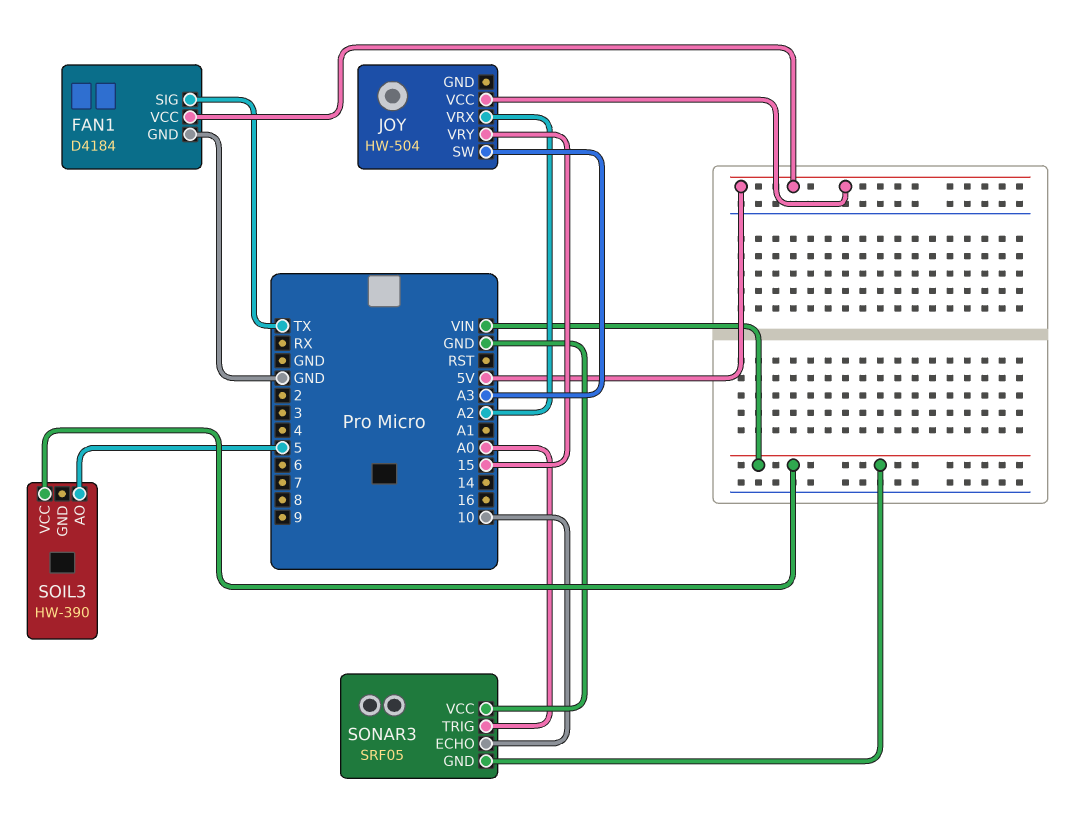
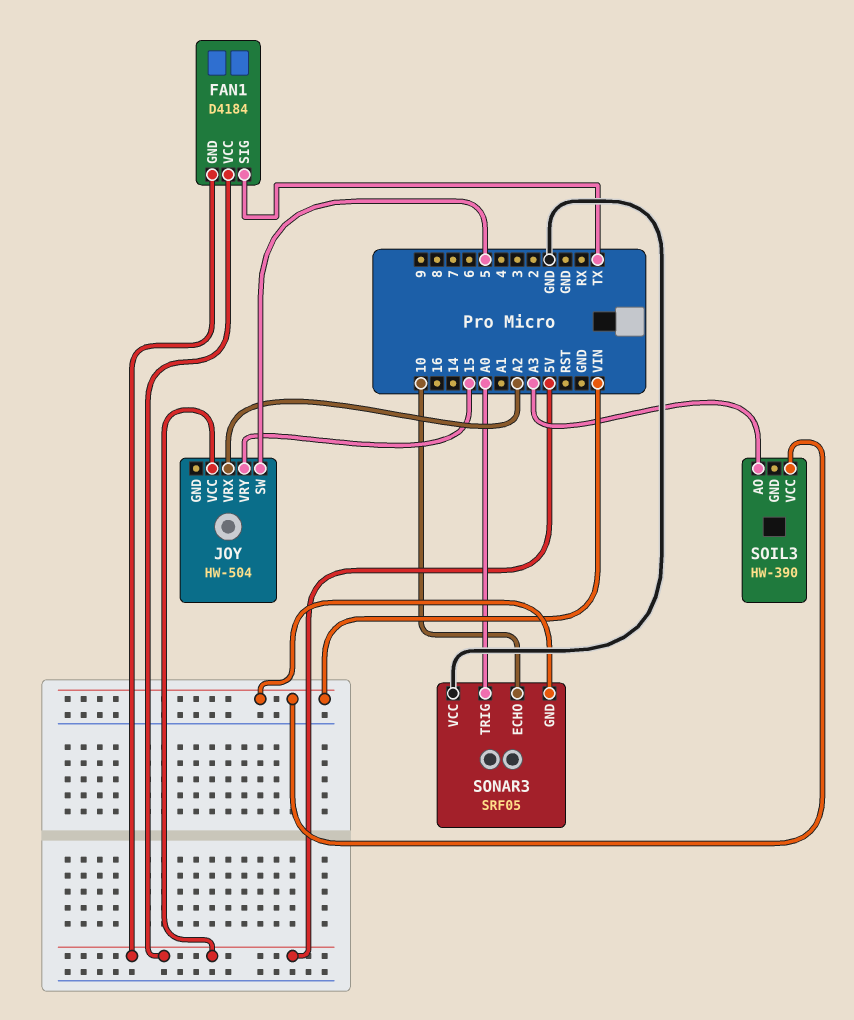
FAN1 pin GND: GND -> 5V
JOY pin SW: A3 -> 5
SOIL3 pin AO: 5 -> A3

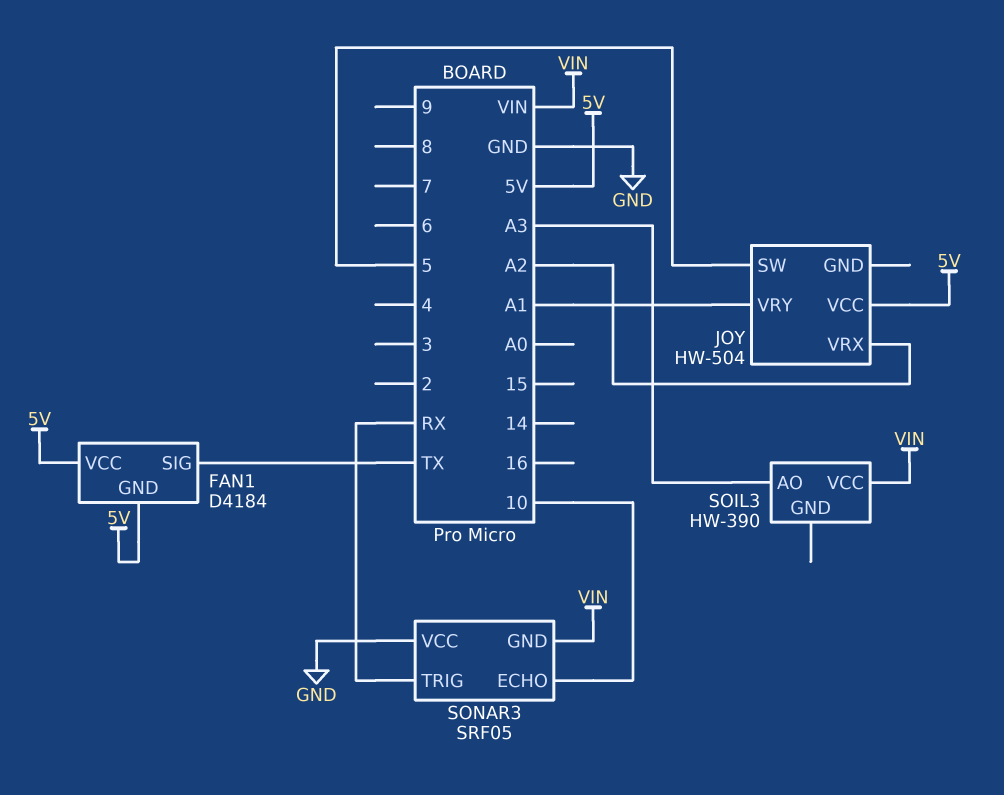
JOY pin VRY: 15 -> A1
SONAR3 pin TRIG: A0 -> RX

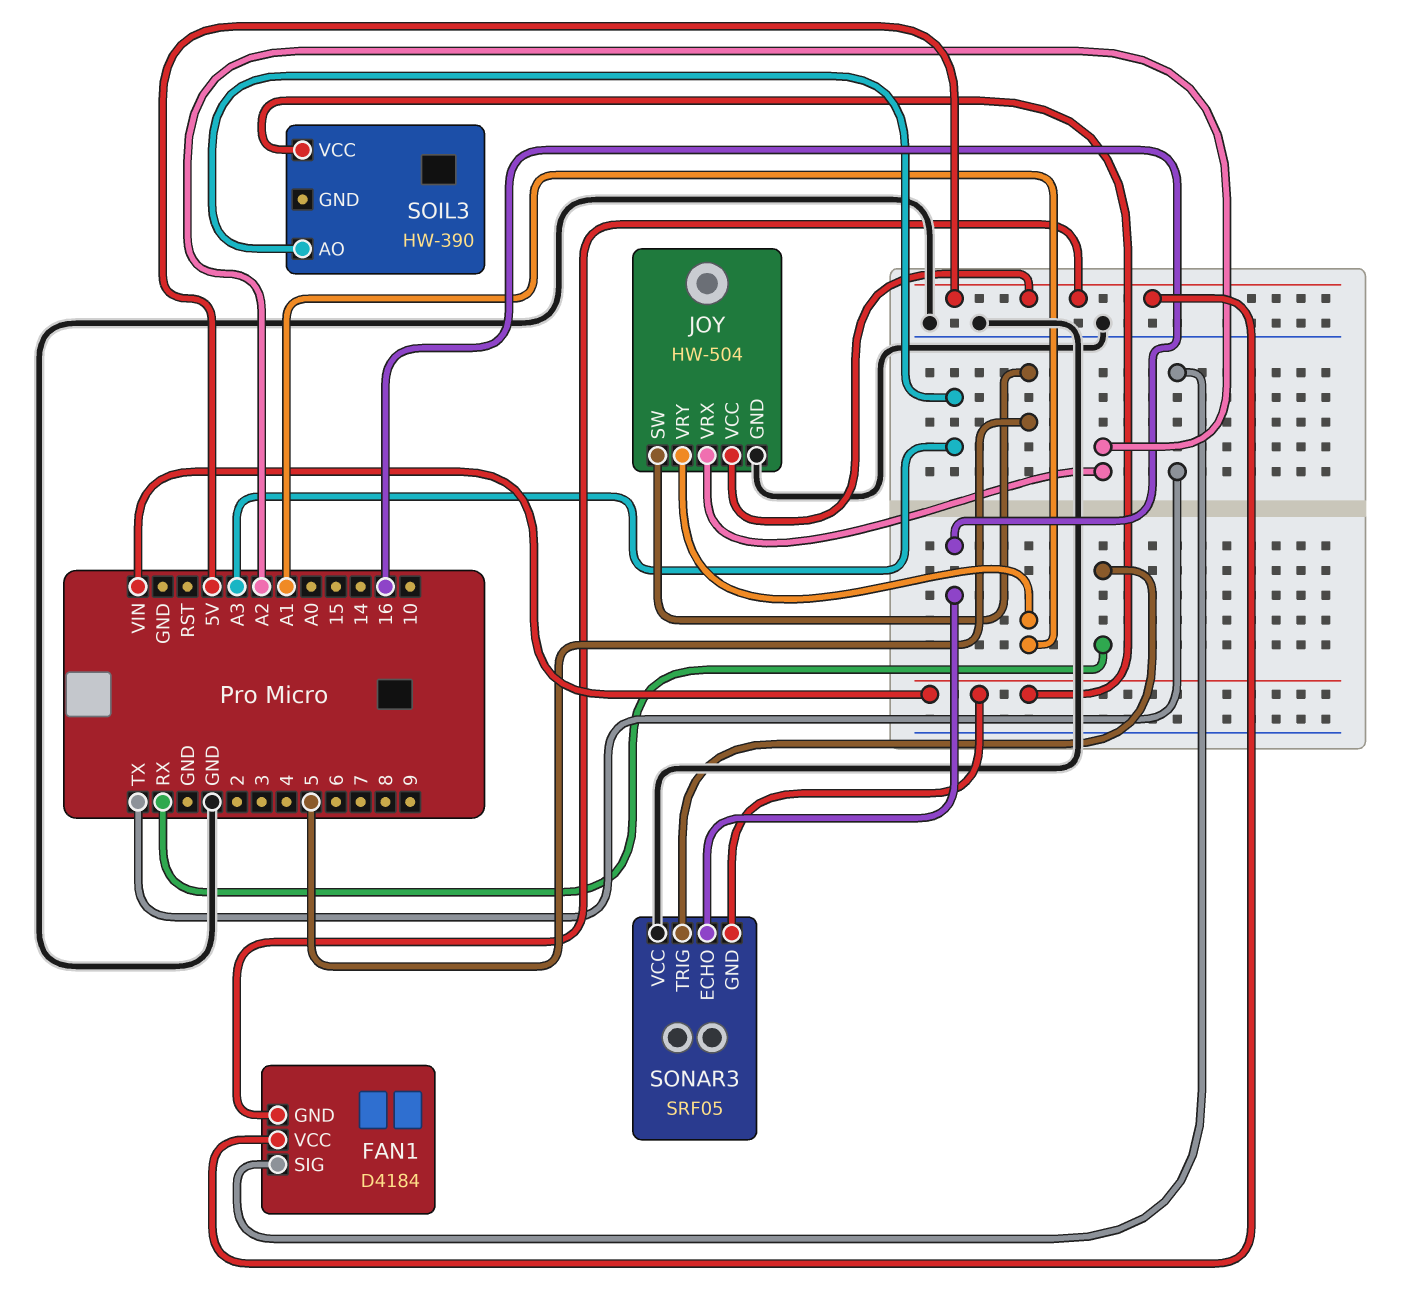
JOY pin GND: none -> GND
SONAR3 pin ECHO: 10 -> 16

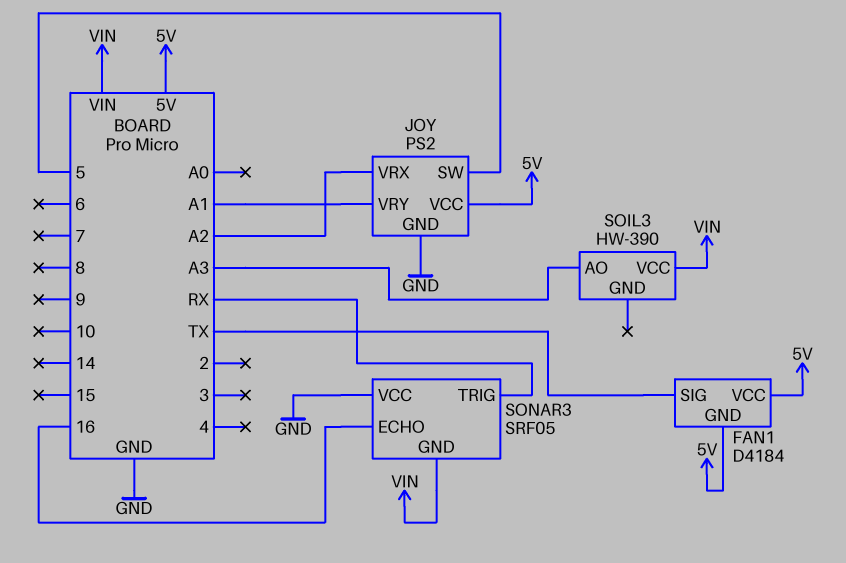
JOY: HW-504 -> PS2

